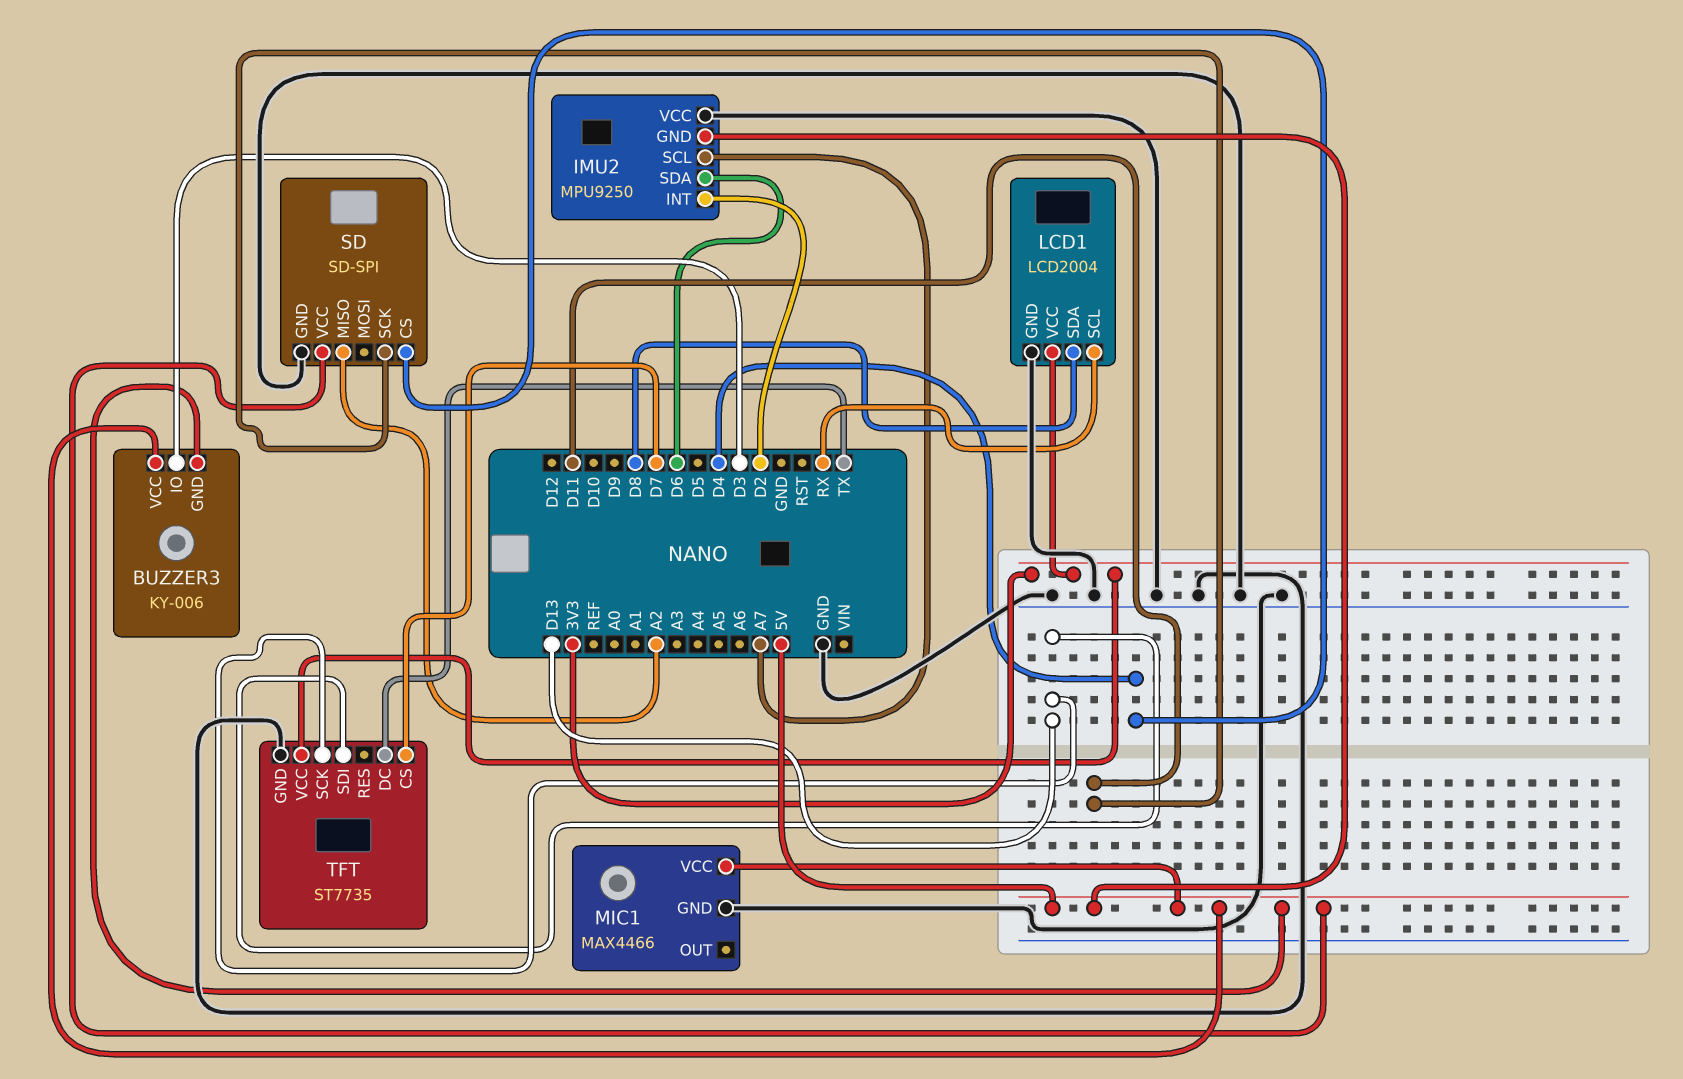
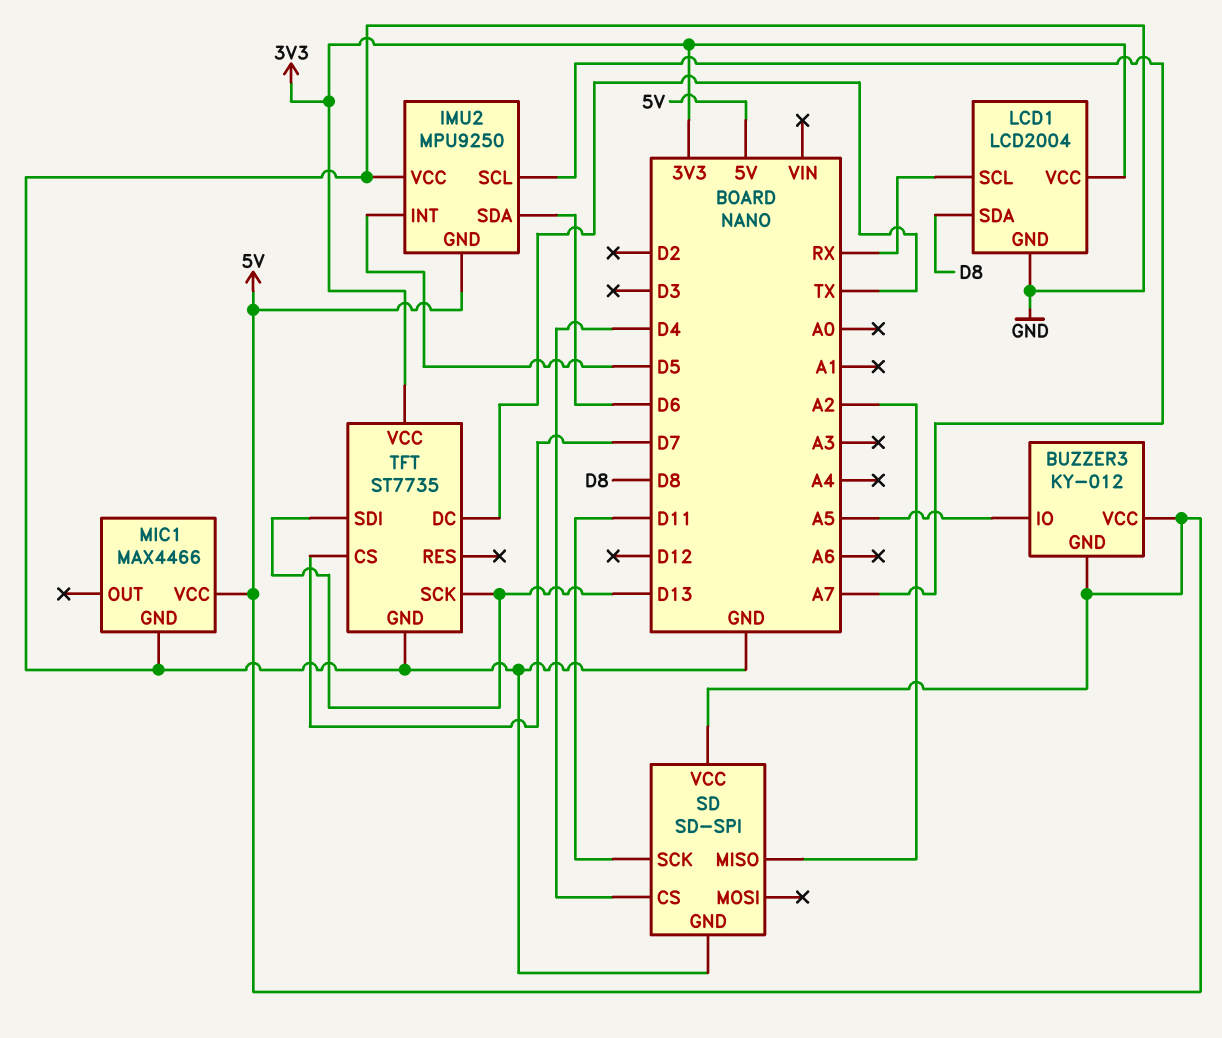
BUZZER3: KY-006 -> KY-012
BUZZER3 pin IO: D3 -> A5
IMU2 pin INT: D2 -> D5

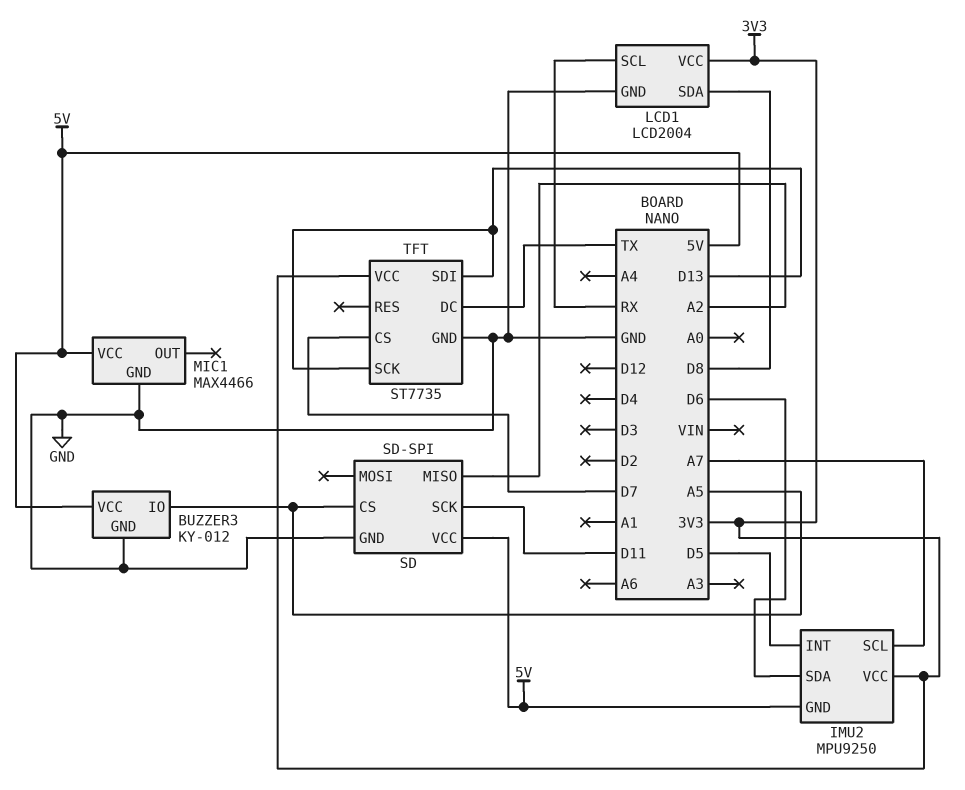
BUZZER3 pin GND: 5V -> GND
IMU2 pin VCC: GND -> 3V3
SD pin CS: D4 -> A5

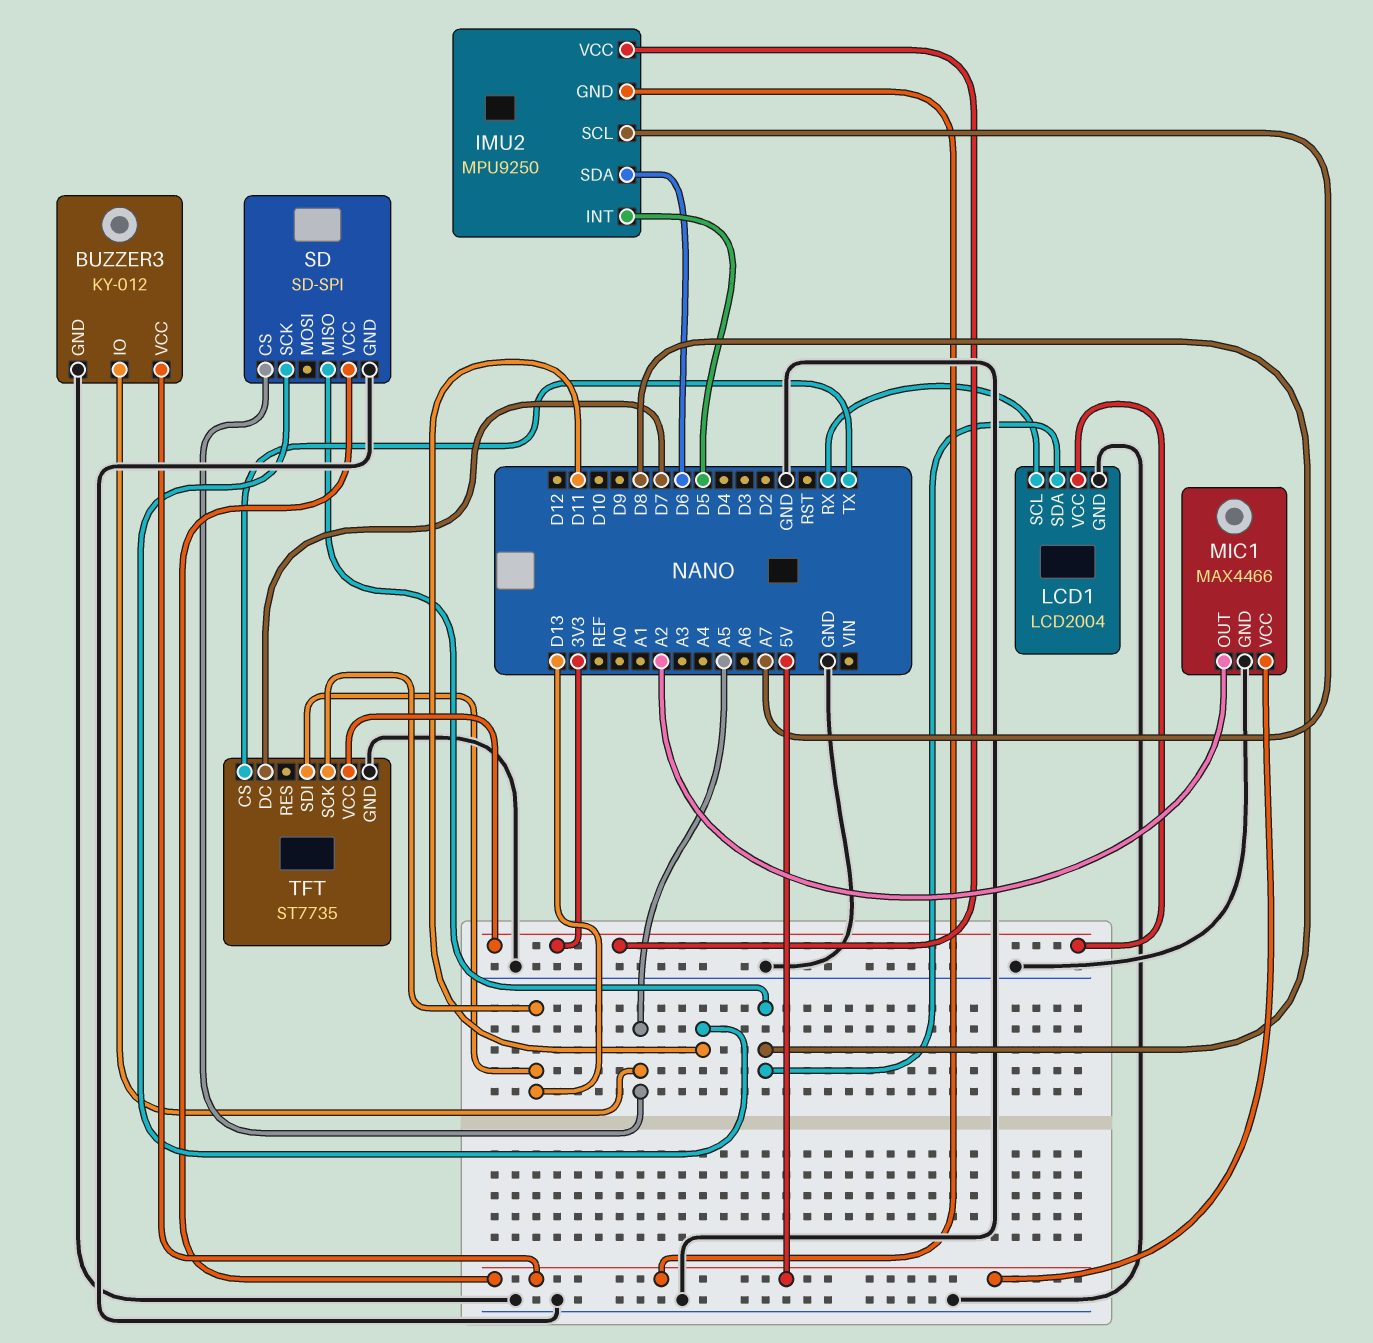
MIC1 pin OUT: none -> A2
SD pin MISO: A2 -> D8
TFT pin CS: D7 -> TX
TFT pin DC: TX -> D7

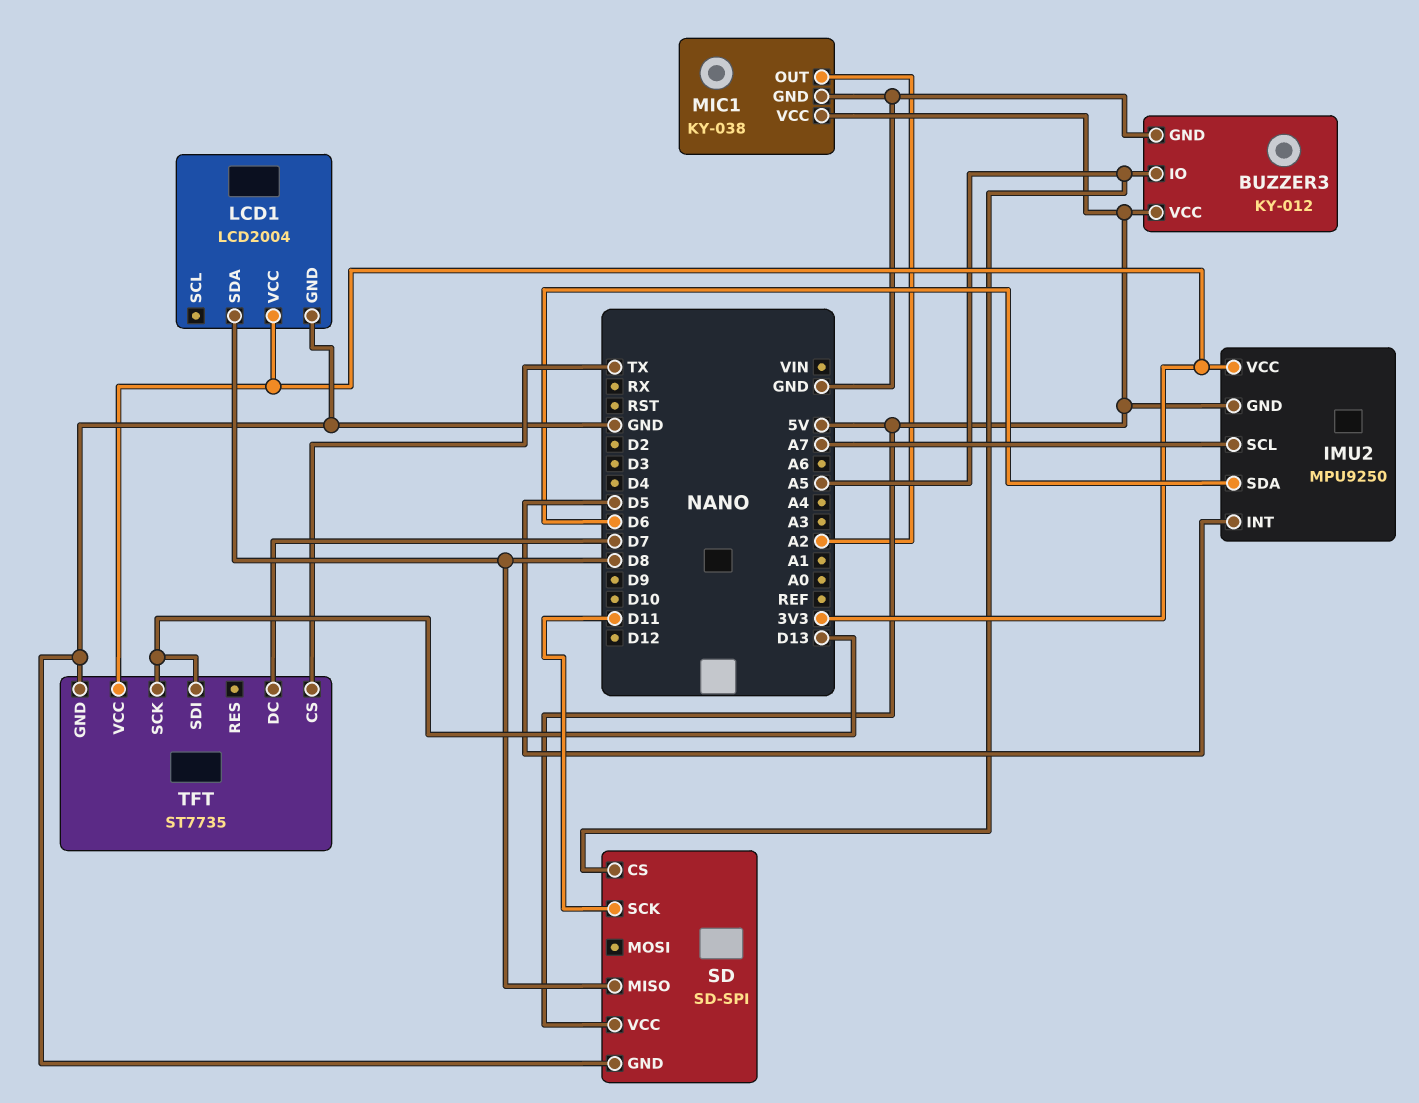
LCD1 pin SCL: RX -> none
MIC1: MAX4466 -> KY-038

